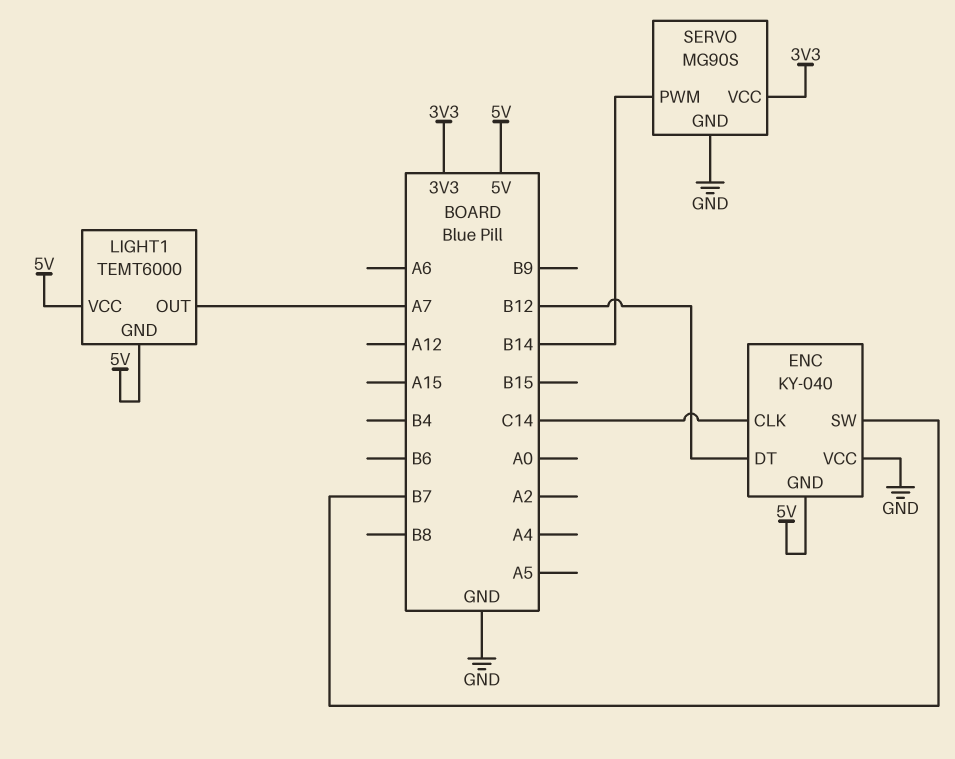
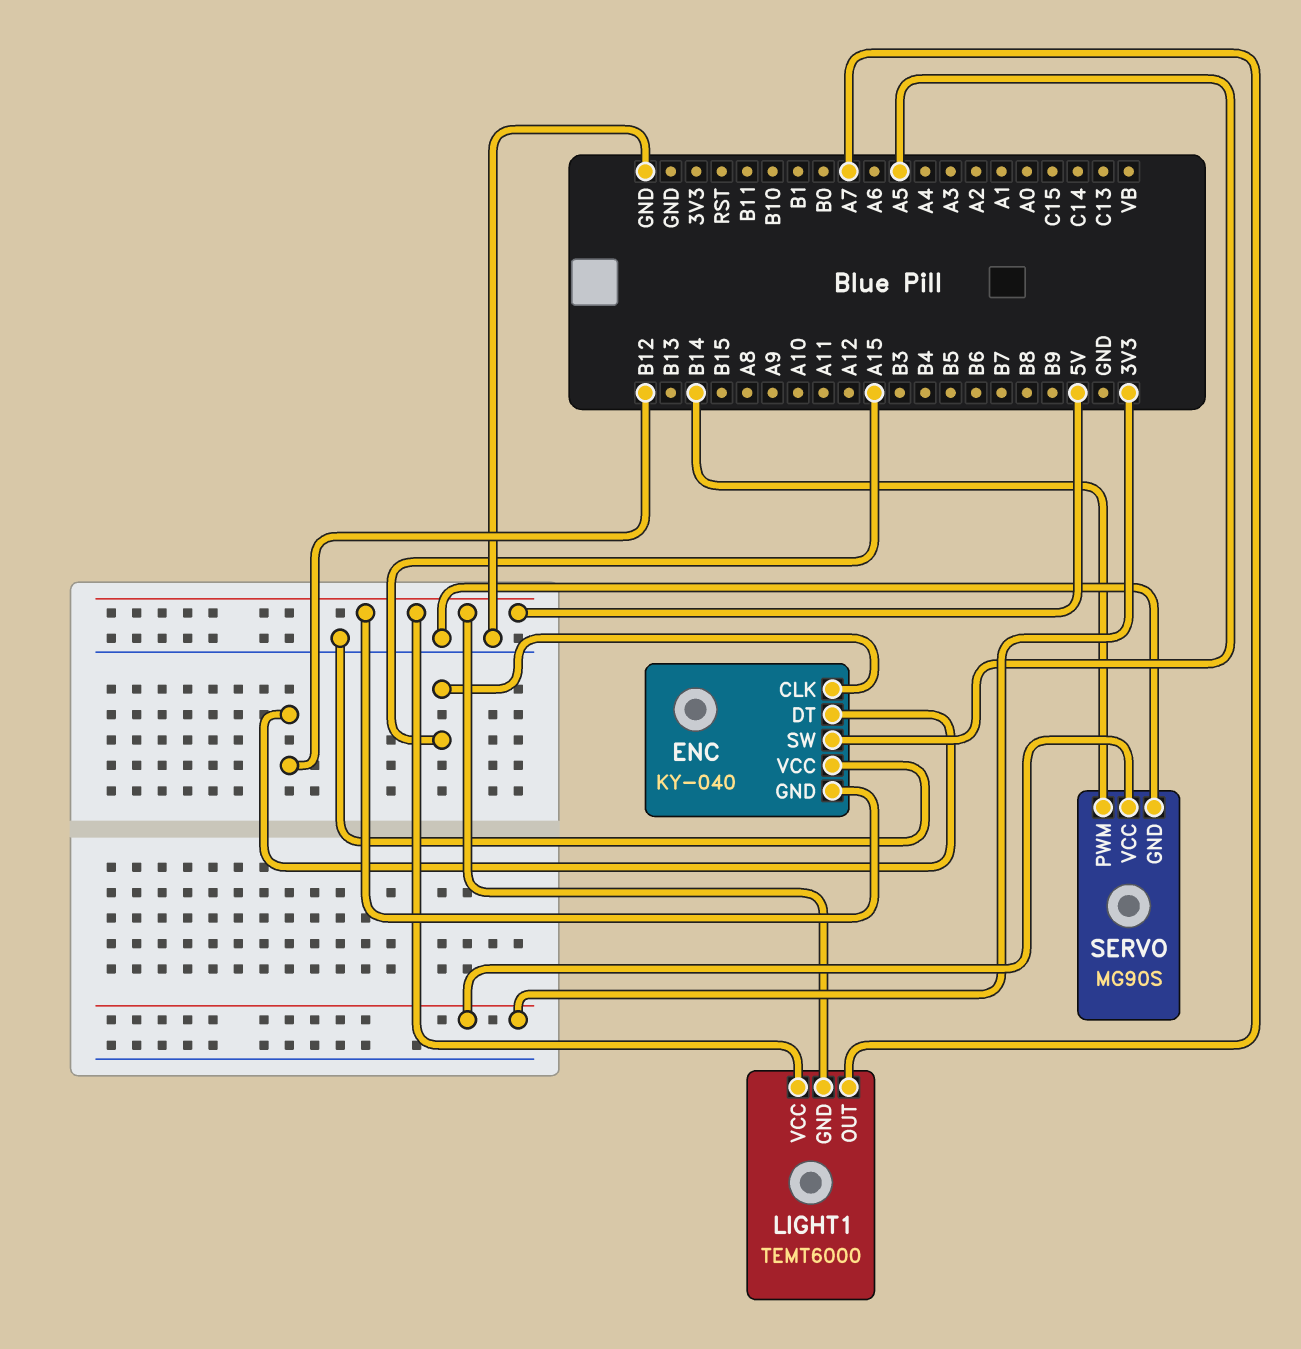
ENC pin CLK: C14 -> A15
ENC pin SW: B7 -> A5

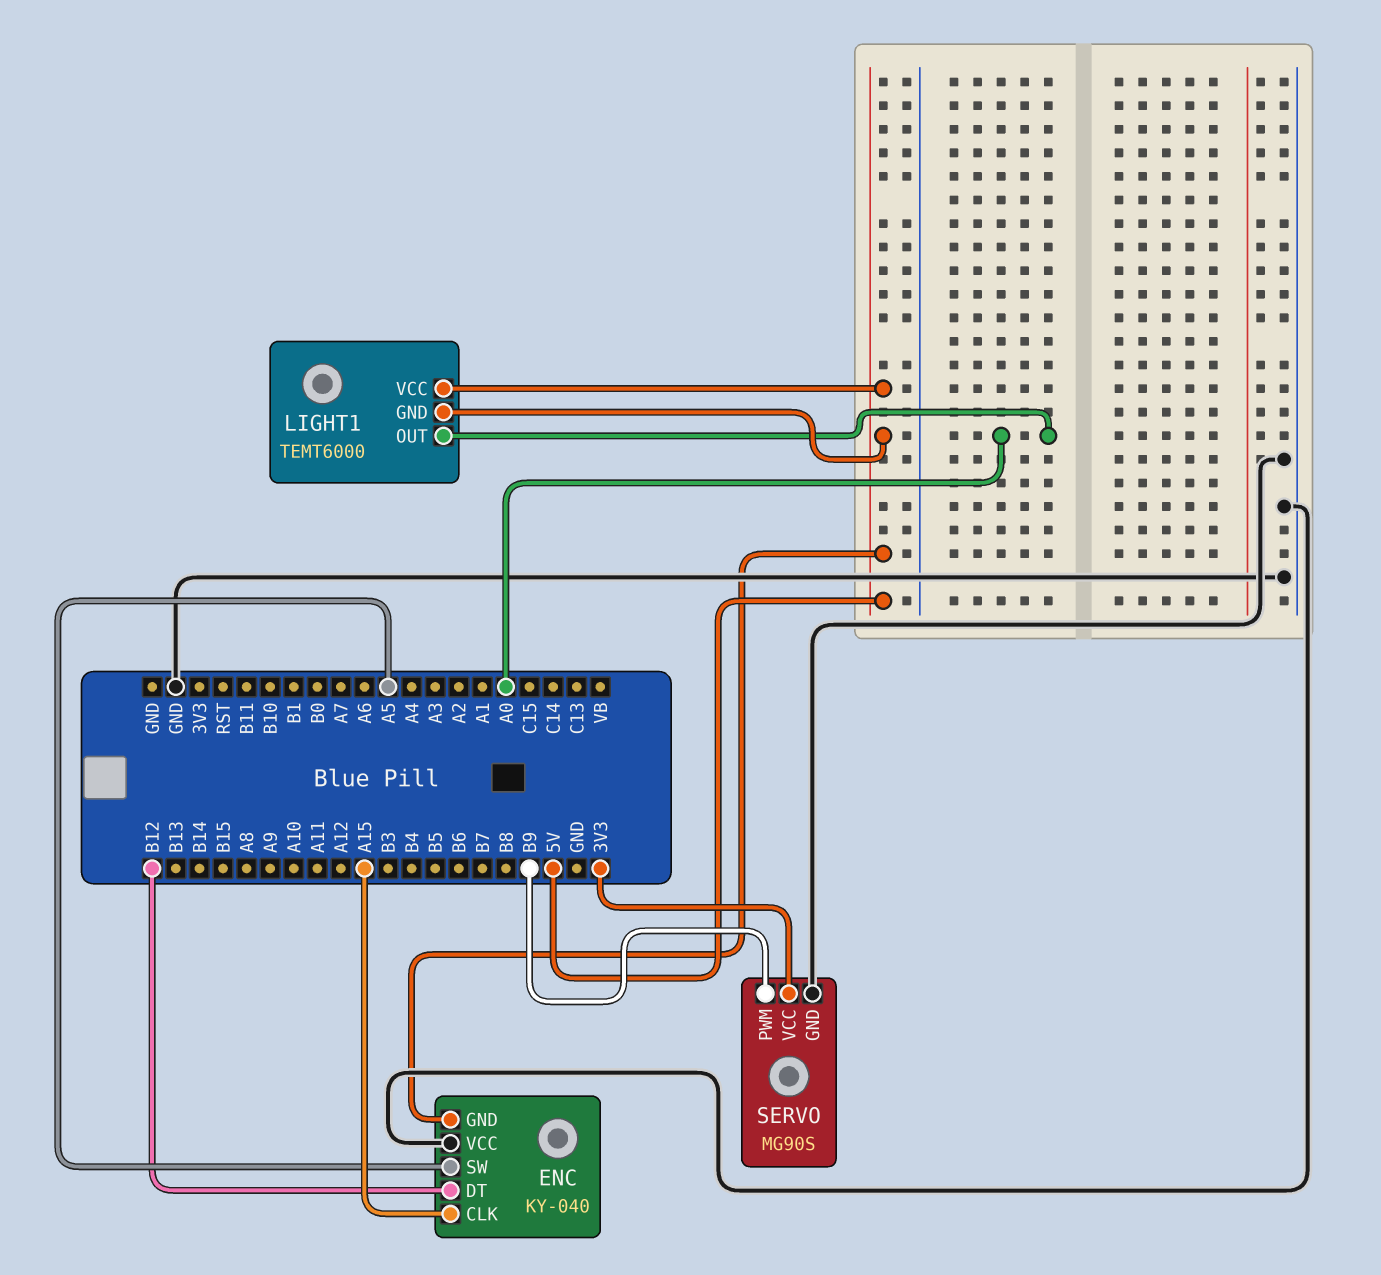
LIGHT1 pin OUT: A7 -> A0
SERVO pin PWM: B14 -> B9

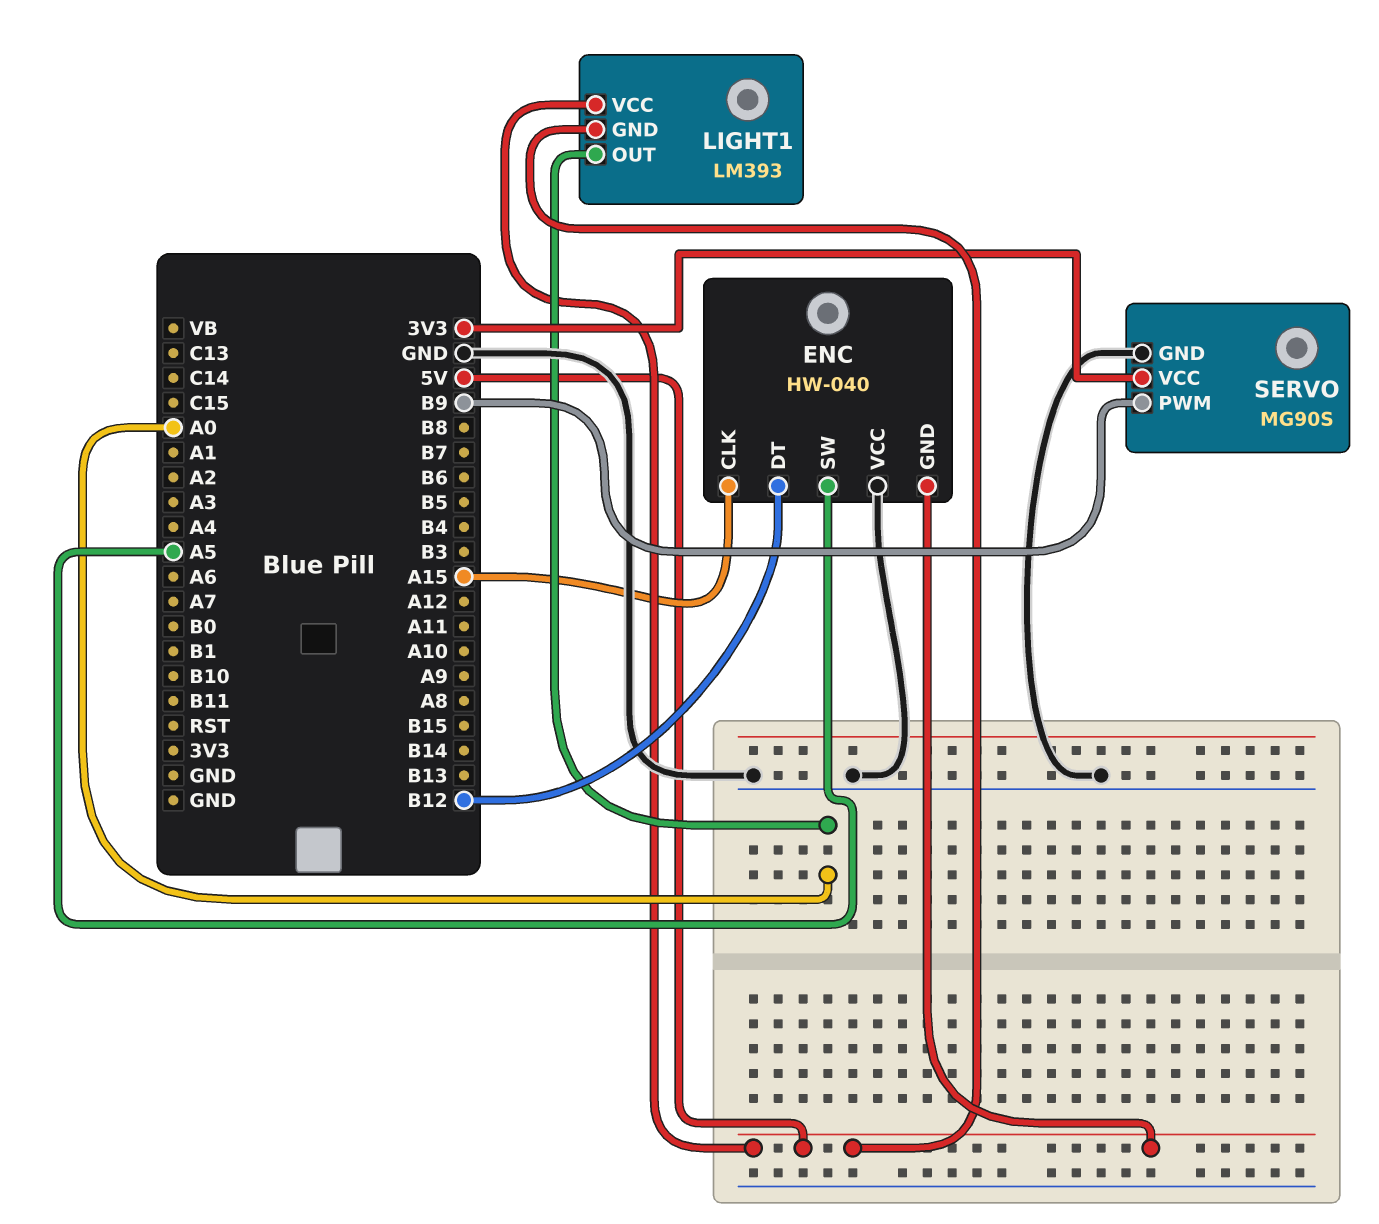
ENC: KY-040 -> HW-040
LIGHT1: TEMT6000 -> LM393

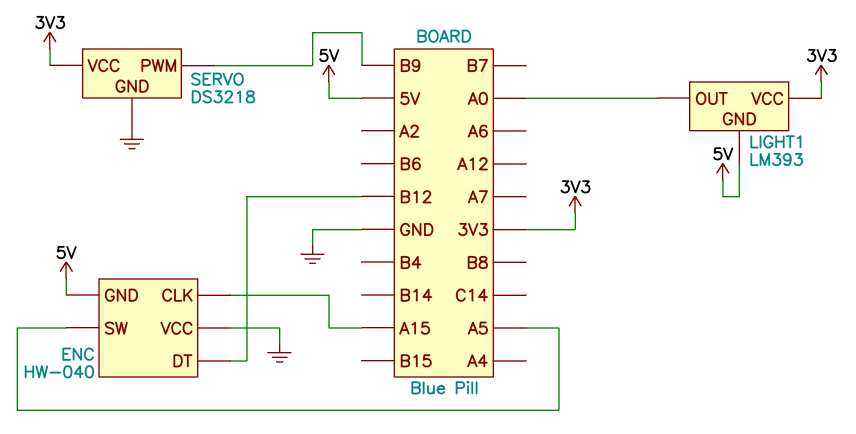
LIGHT1 pin VCC: 5V -> 3V3
SERVO: MG90S -> DS3218

